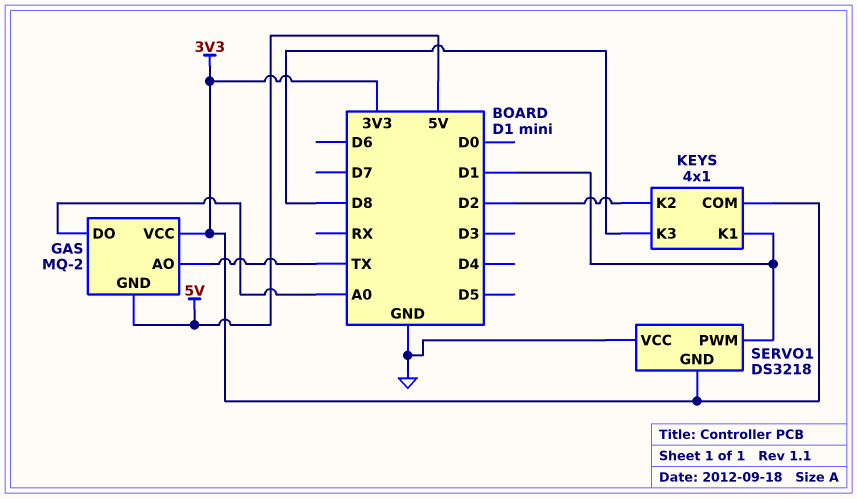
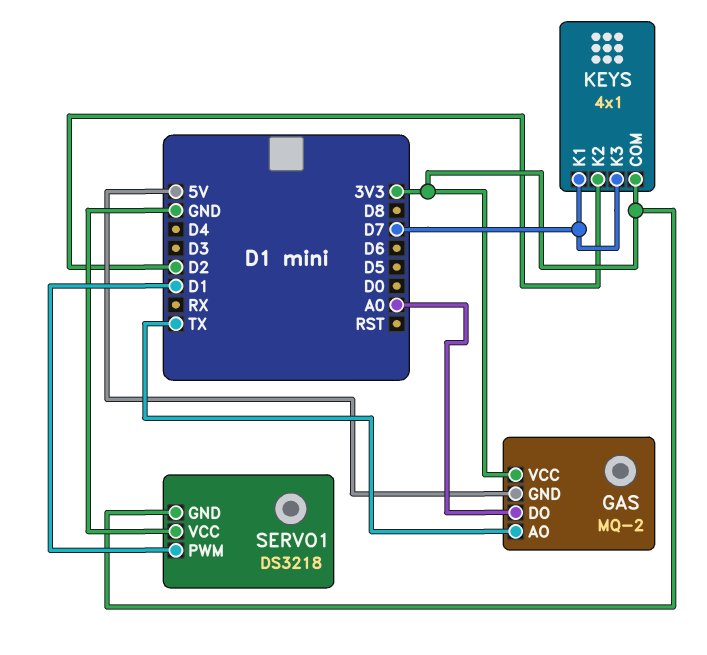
KEYS pin K1: D1 -> D7
KEYS pin K3: D8 -> D7

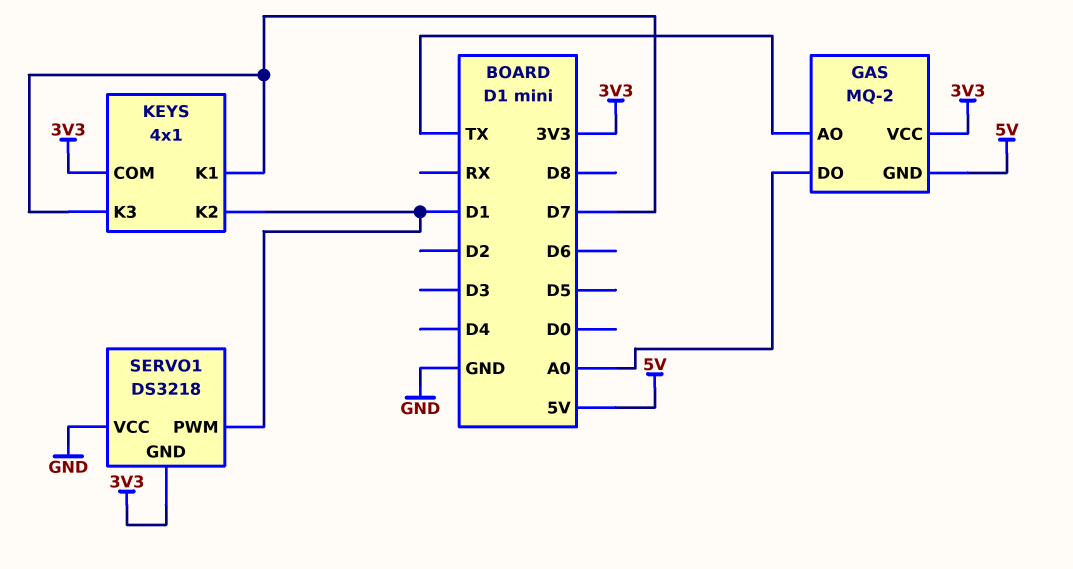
KEYS pin K2: D2 -> D1

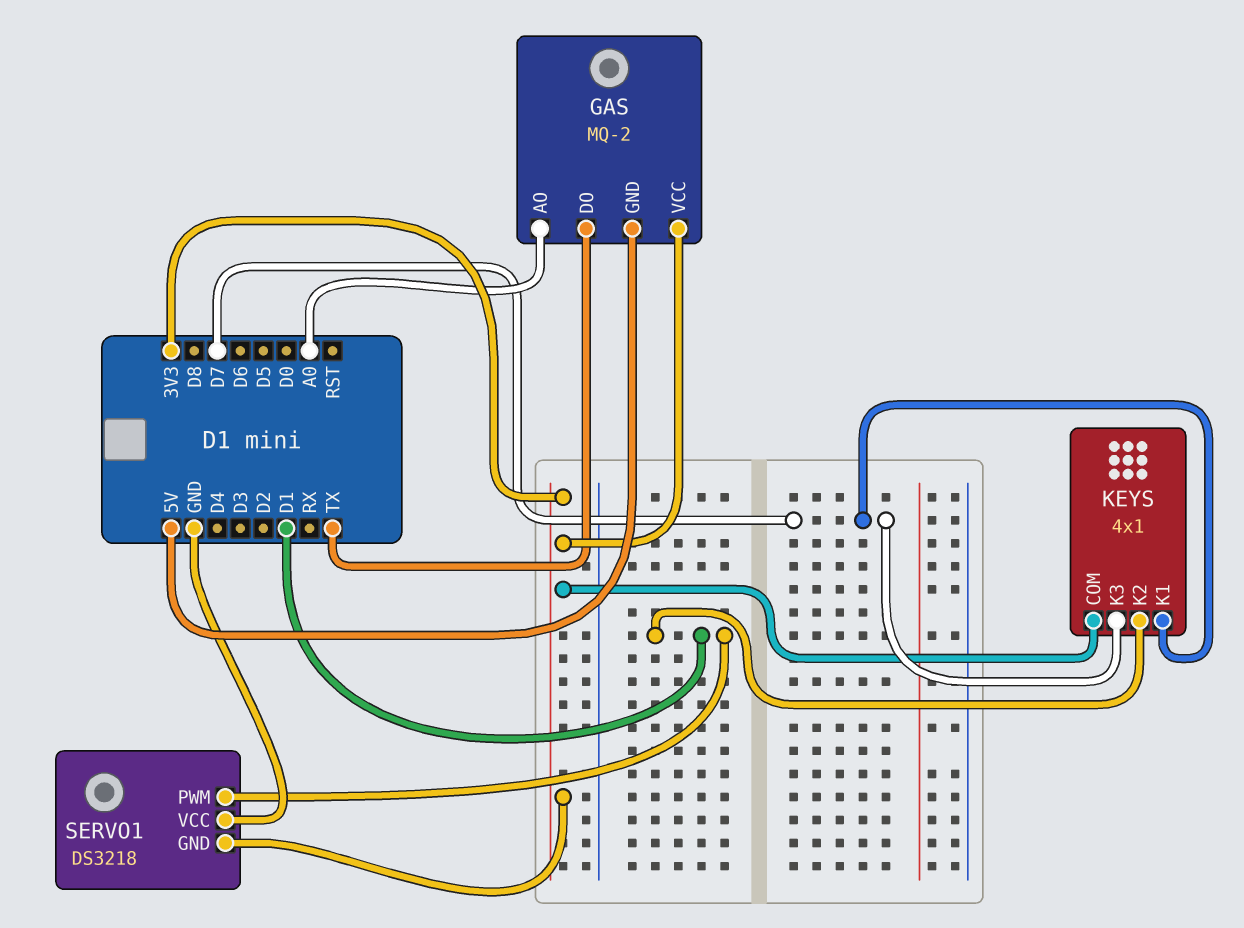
GAS pin AO: TX -> A0
GAS pin DO: A0 -> TX

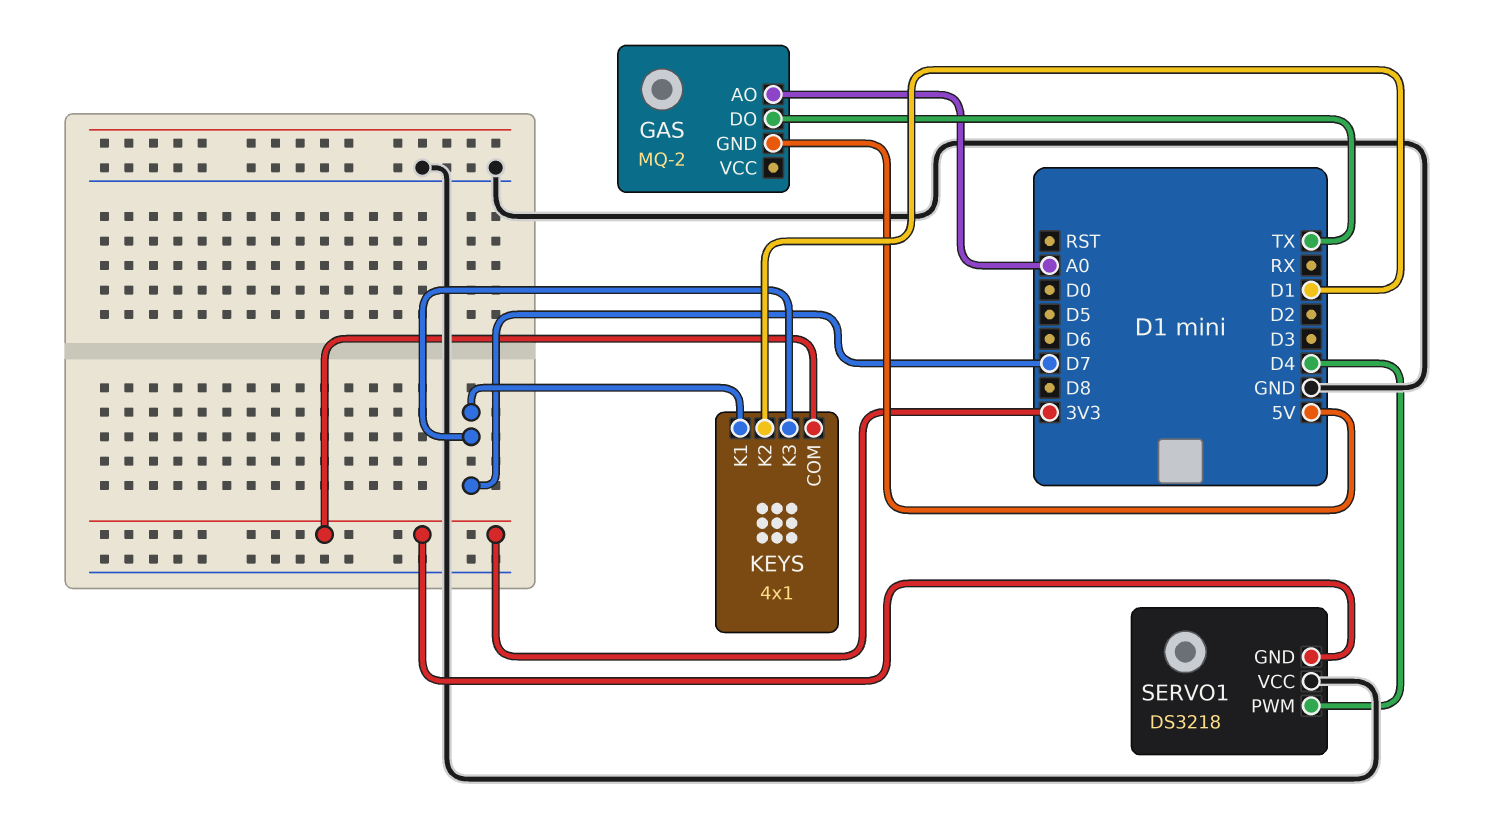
GAS pin VCC: 3V3 -> none
SERVO1 pin PWM: D1 -> D4

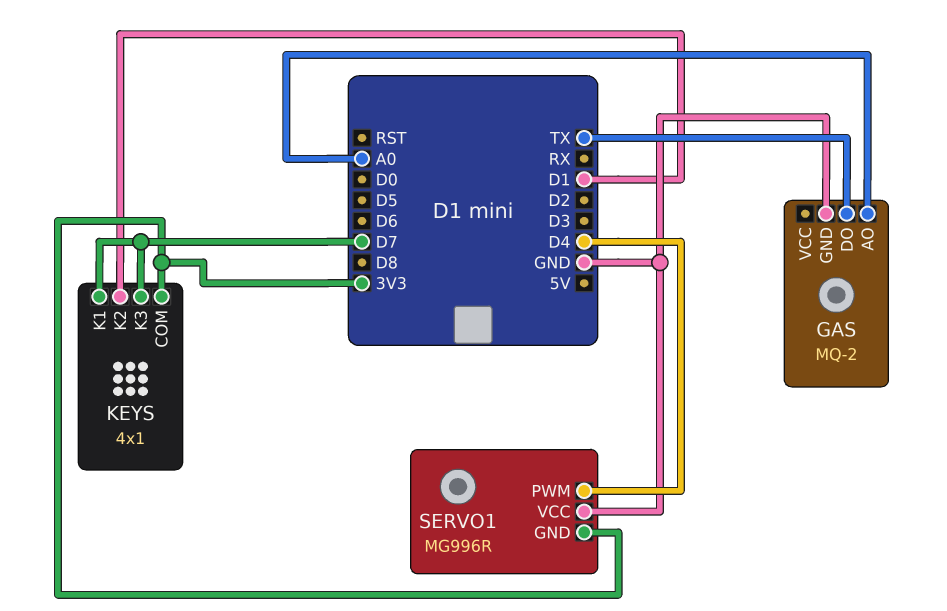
GAS pin GND: 5V -> GND
SERVO1: DS3218 -> MG996R

